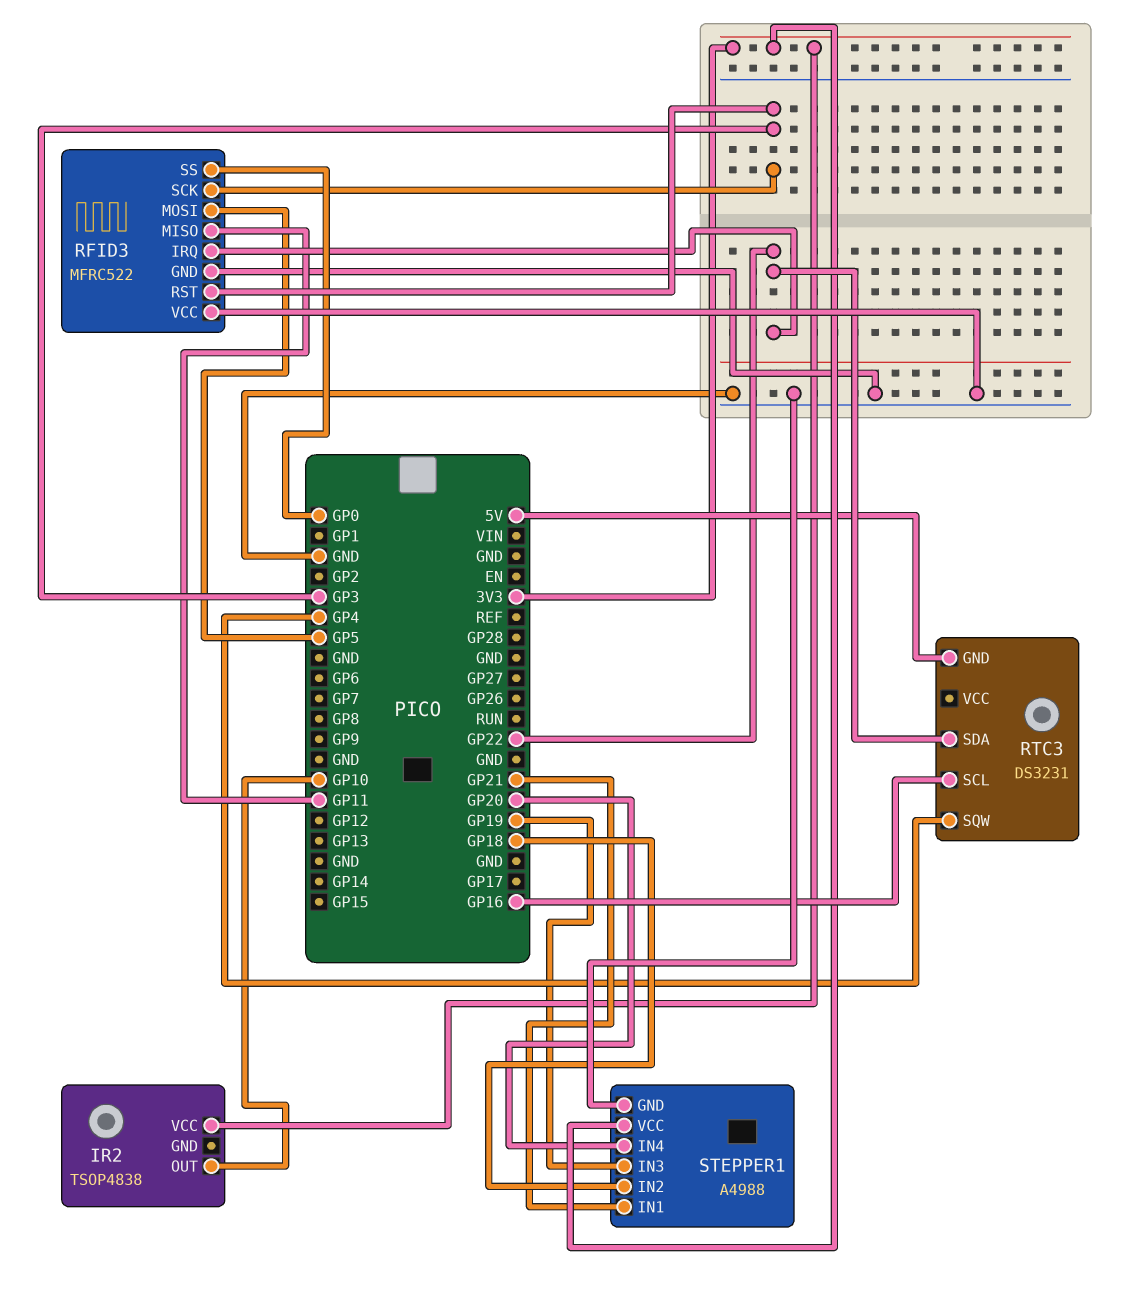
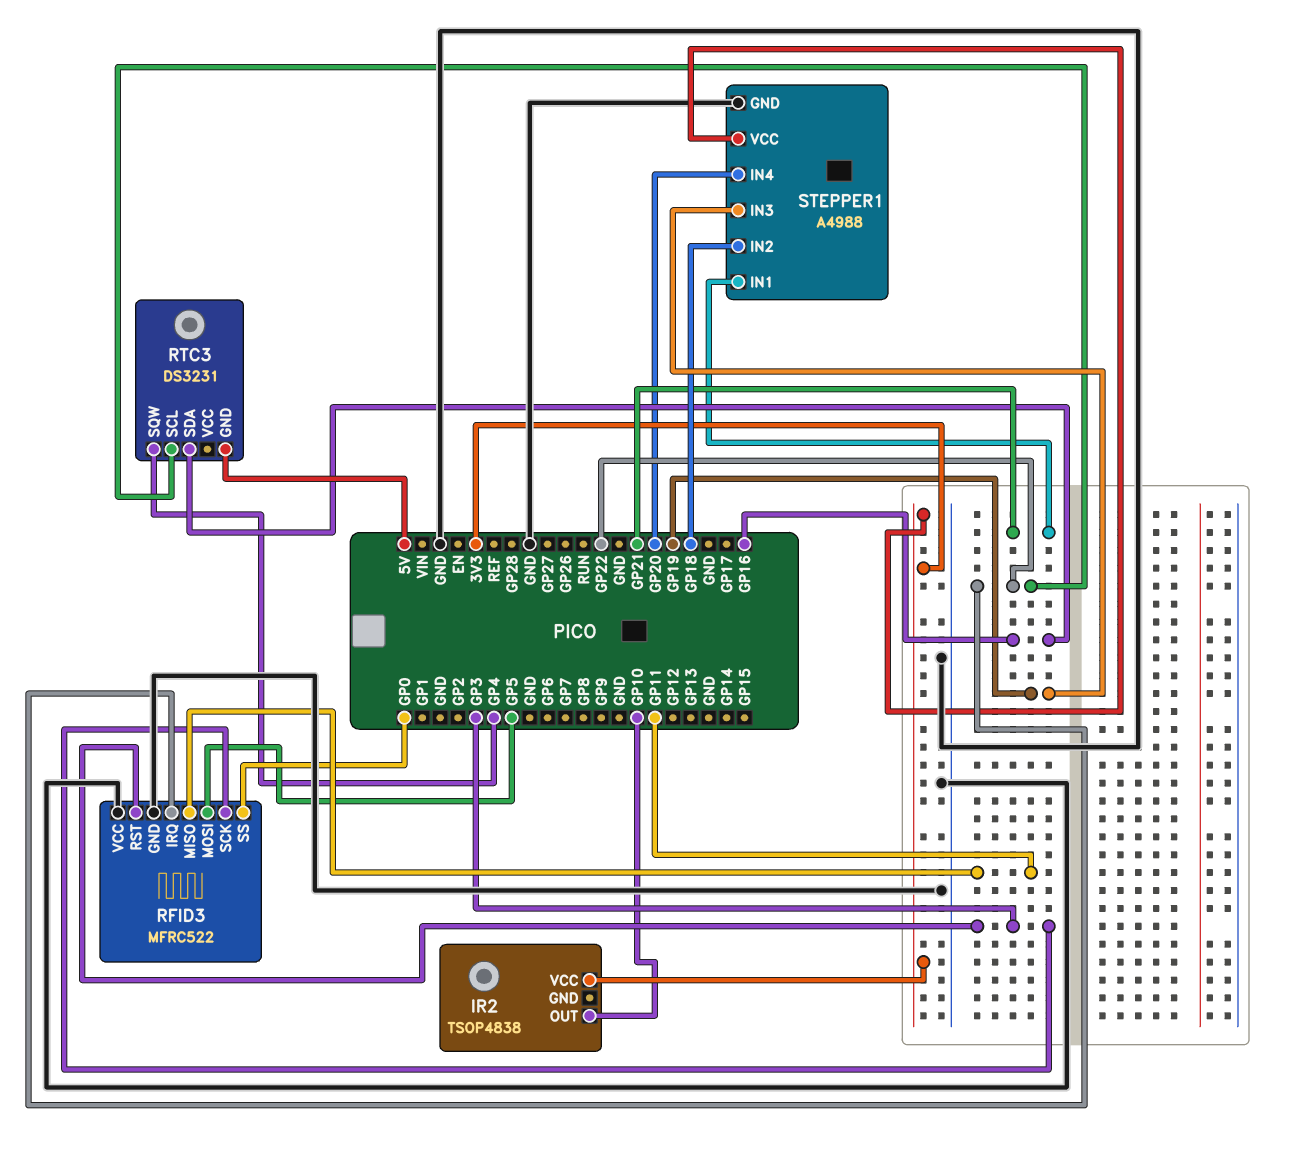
RTC3 pin SCL: GP16 -> GP22
RTC3 pin SDA: GP22 -> GP16

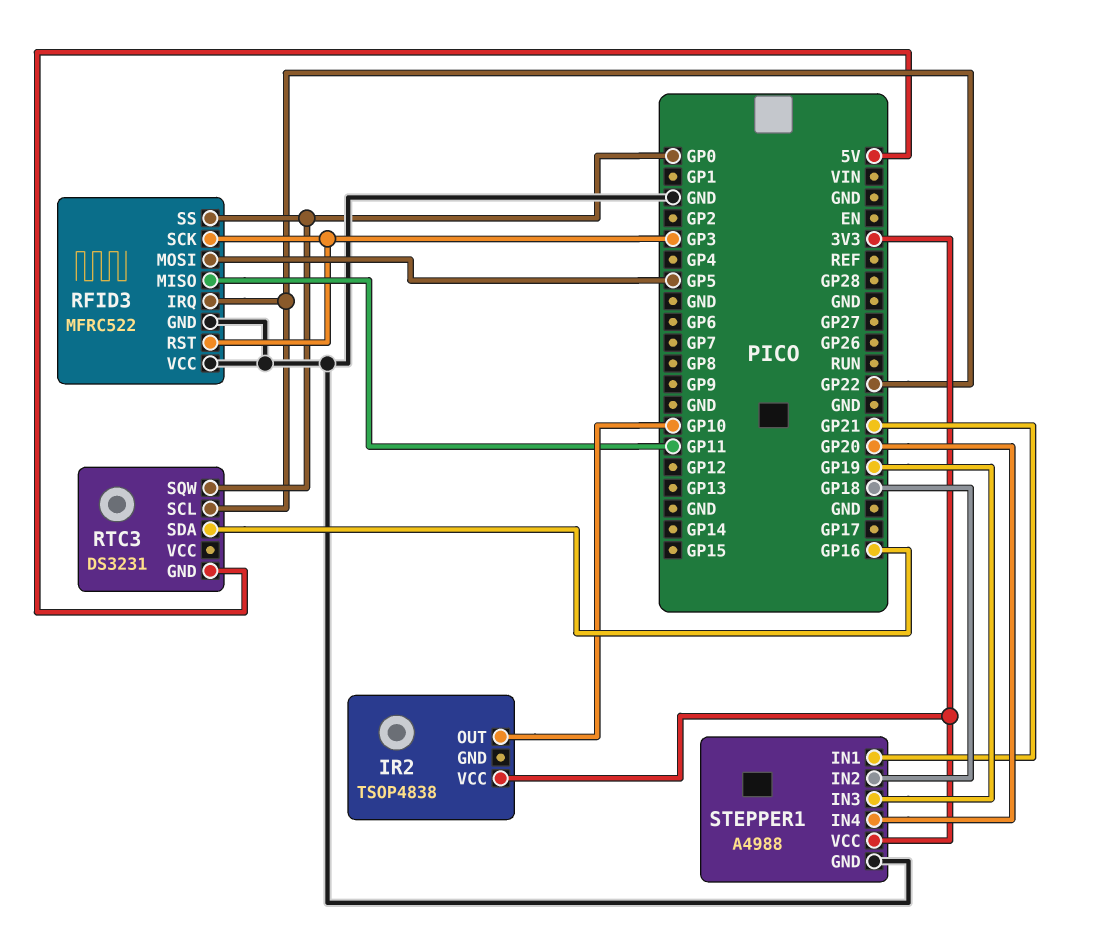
RTC3 pin SQW: GP4 -> GP0

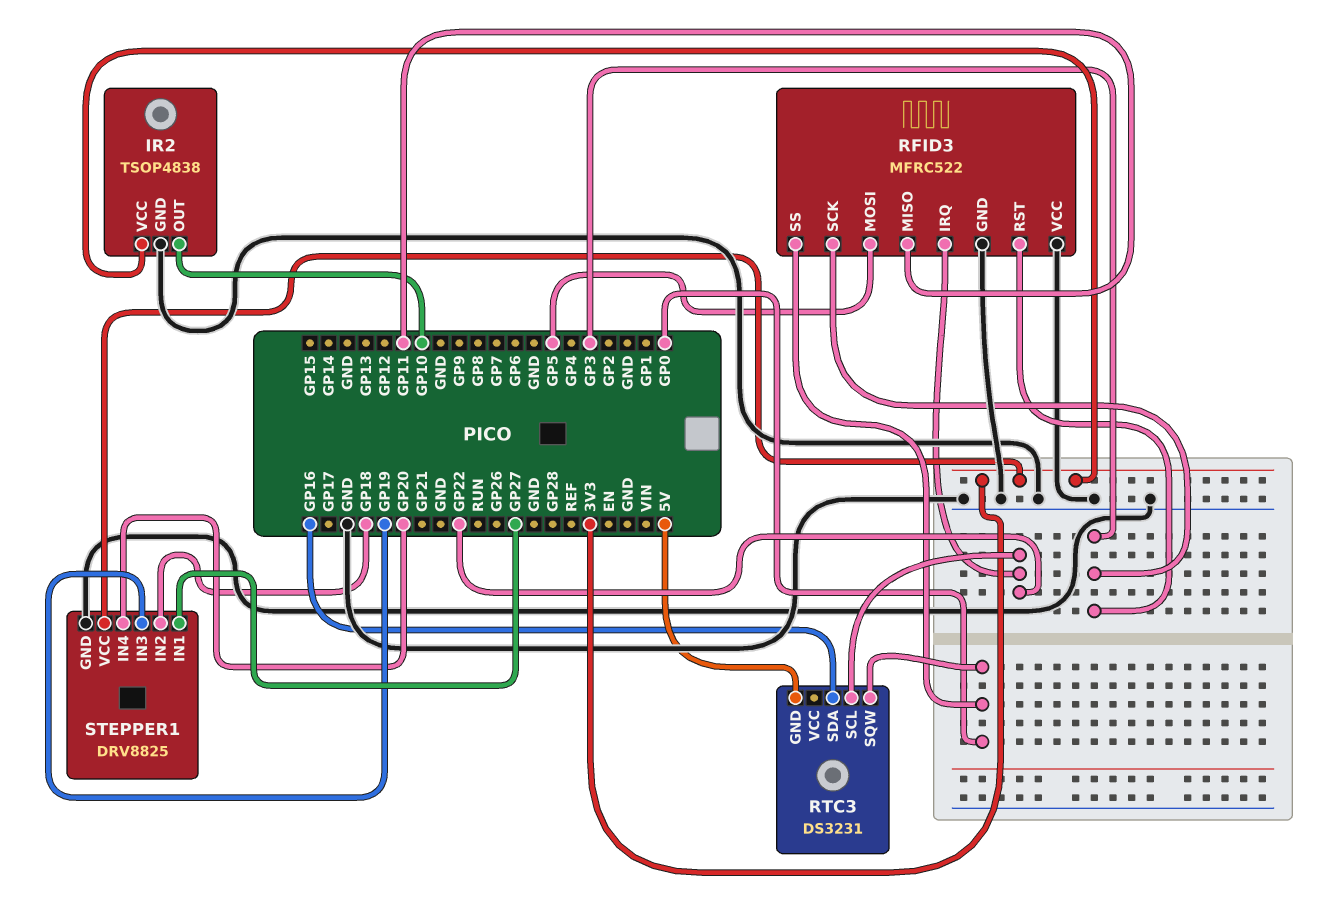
IR2 pin GND: none -> GND
STEPPER1: A4988 -> DRV8825
STEPPER1 pin IN1: GP21 -> GP27

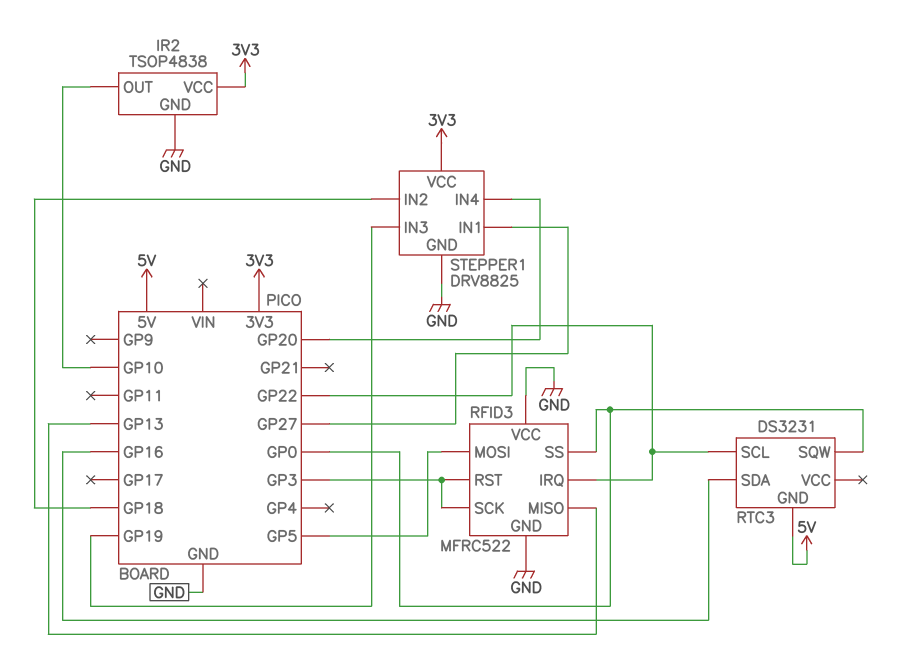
RFID3 pin MISO: GP11 -> GP13

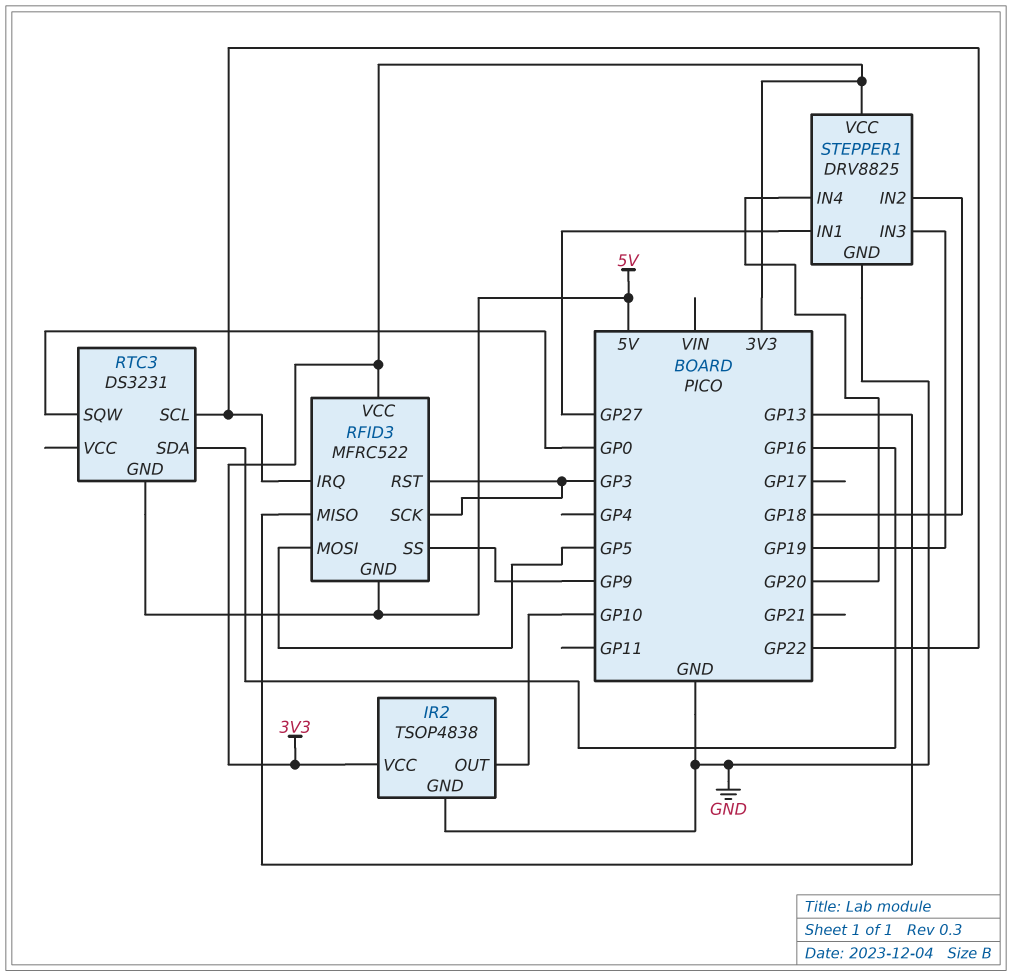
RFID3 pin GND: GND -> 5V
RFID3 pin SS: GP0 -> GP9
RFID3 pin VCC: GND -> 3V3

